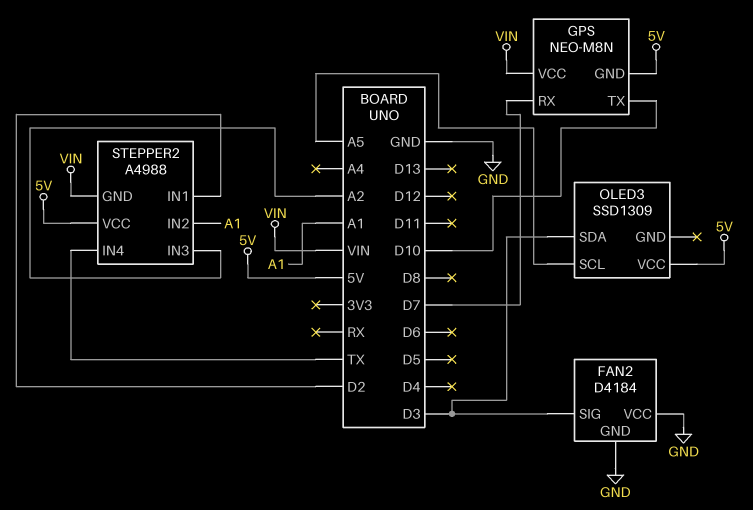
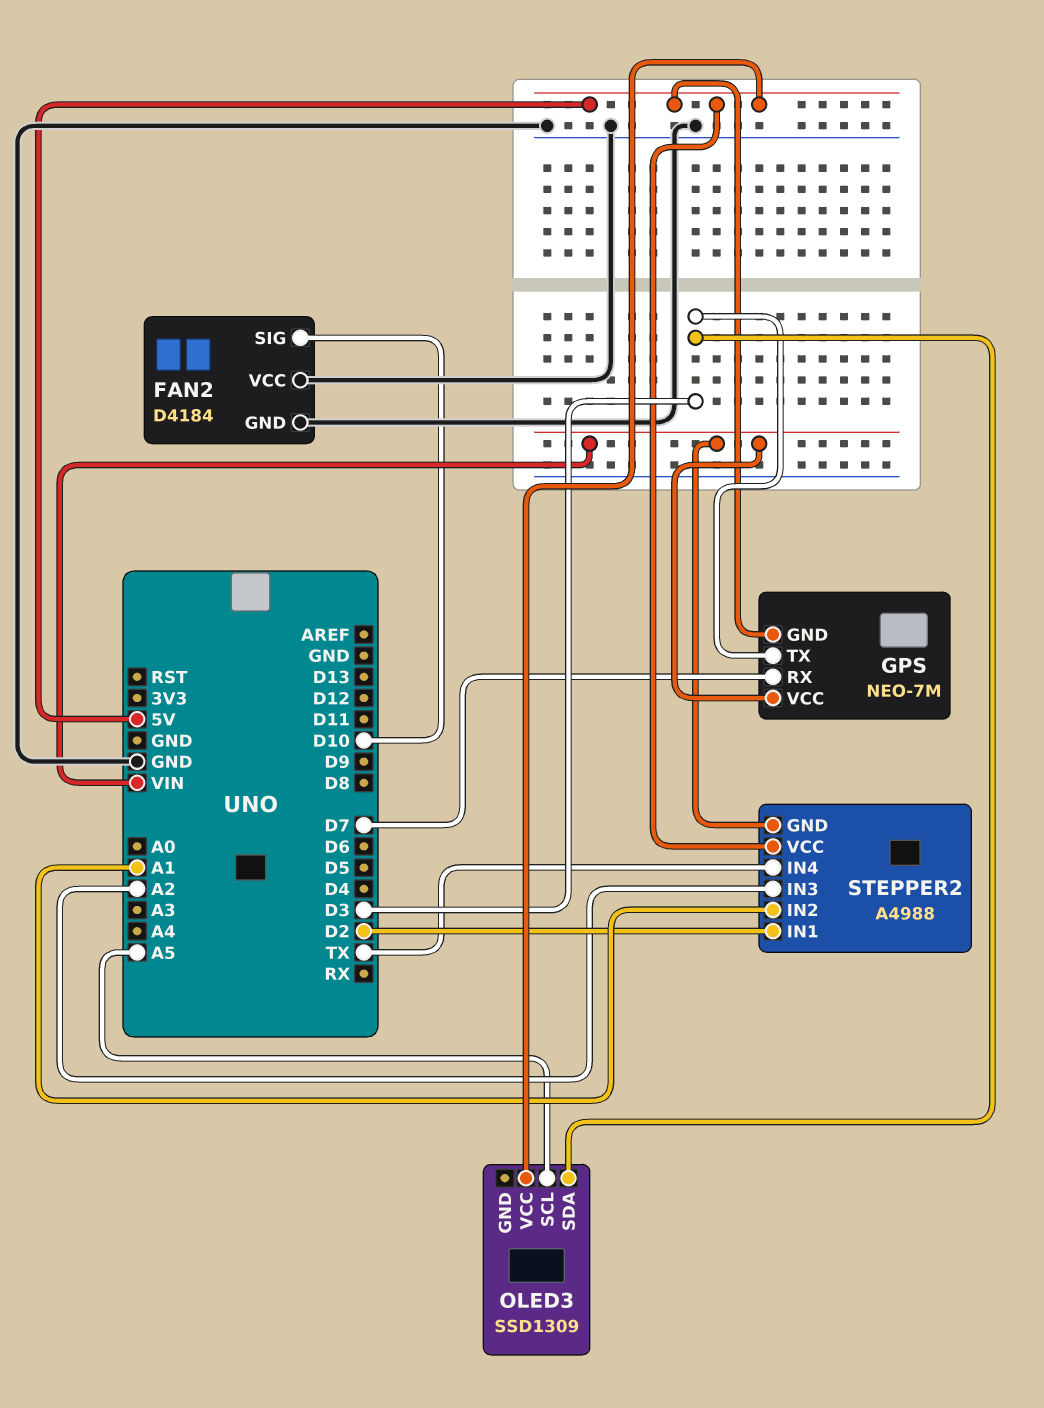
FAN2 pin SIG: D3 -> D10
GPS: NEO-M8N -> NEO-7M
GPS pin TX: D10 -> D3

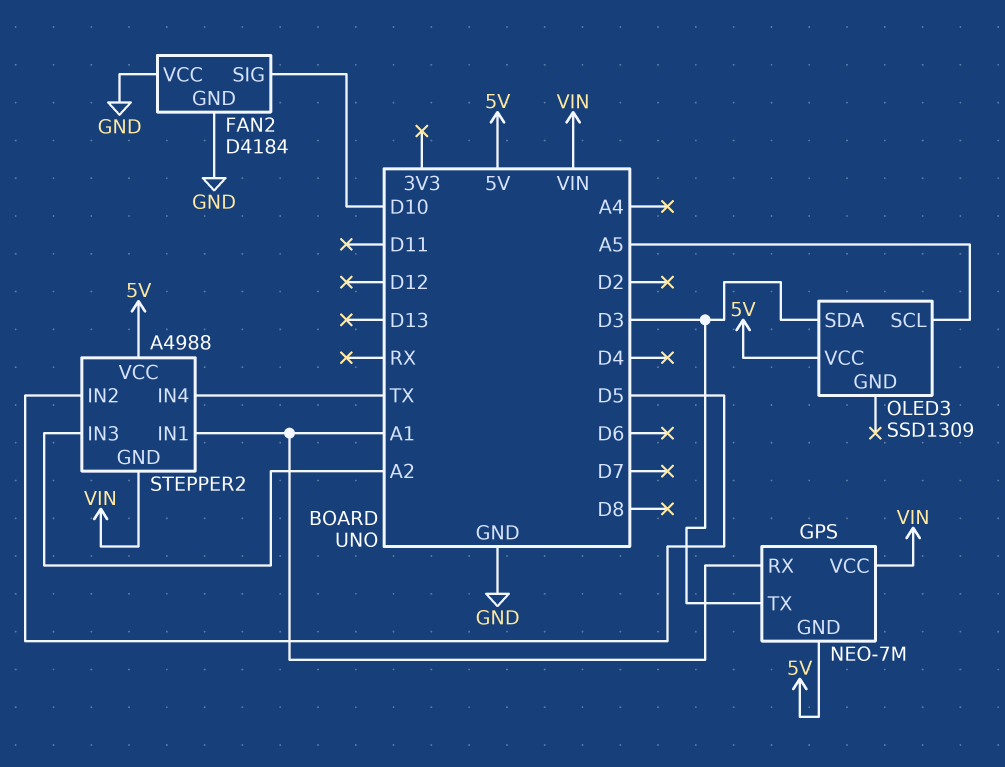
GPS pin RX: D7 -> A1
STEPPER2 pin IN1: D2 -> A1
STEPPER2 pin IN2: A1 -> D5

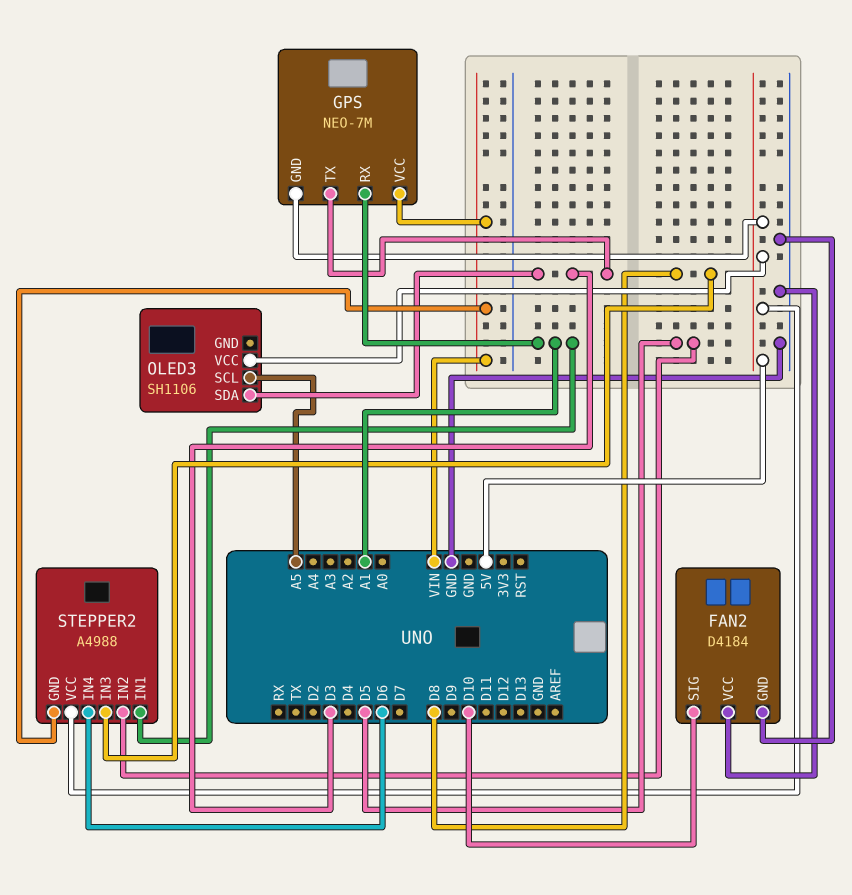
OLED3: SSD1309 -> SH1106
STEPPER2 pin IN3: A2 -> D8
STEPPER2 pin IN4: TX -> D6

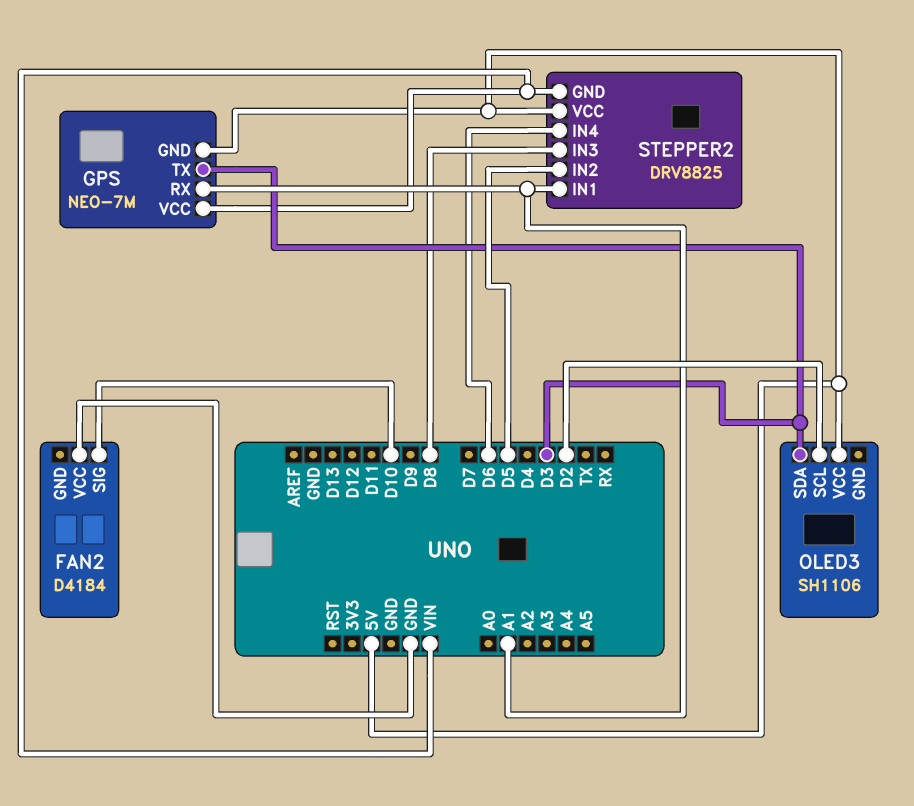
FAN2 pin GND: GND -> none
OLED3 pin SCL: A5 -> D2
STEPPER2: A4988 -> DRV8825

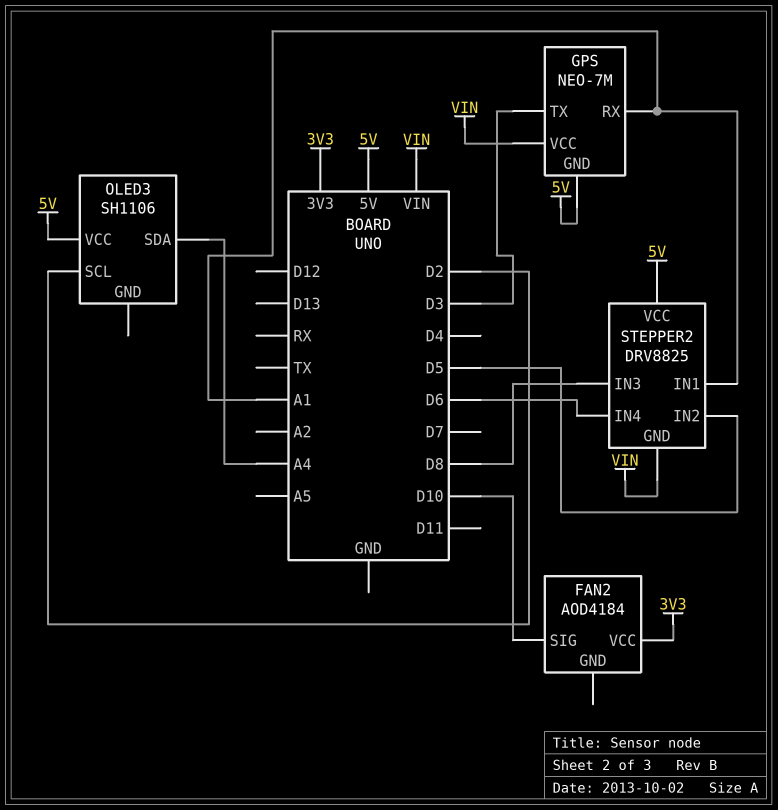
FAN2: D4184 -> AOD4184
FAN2 pin VCC: GND -> 3V3
OLED3 pin SDA: D3 -> A4

